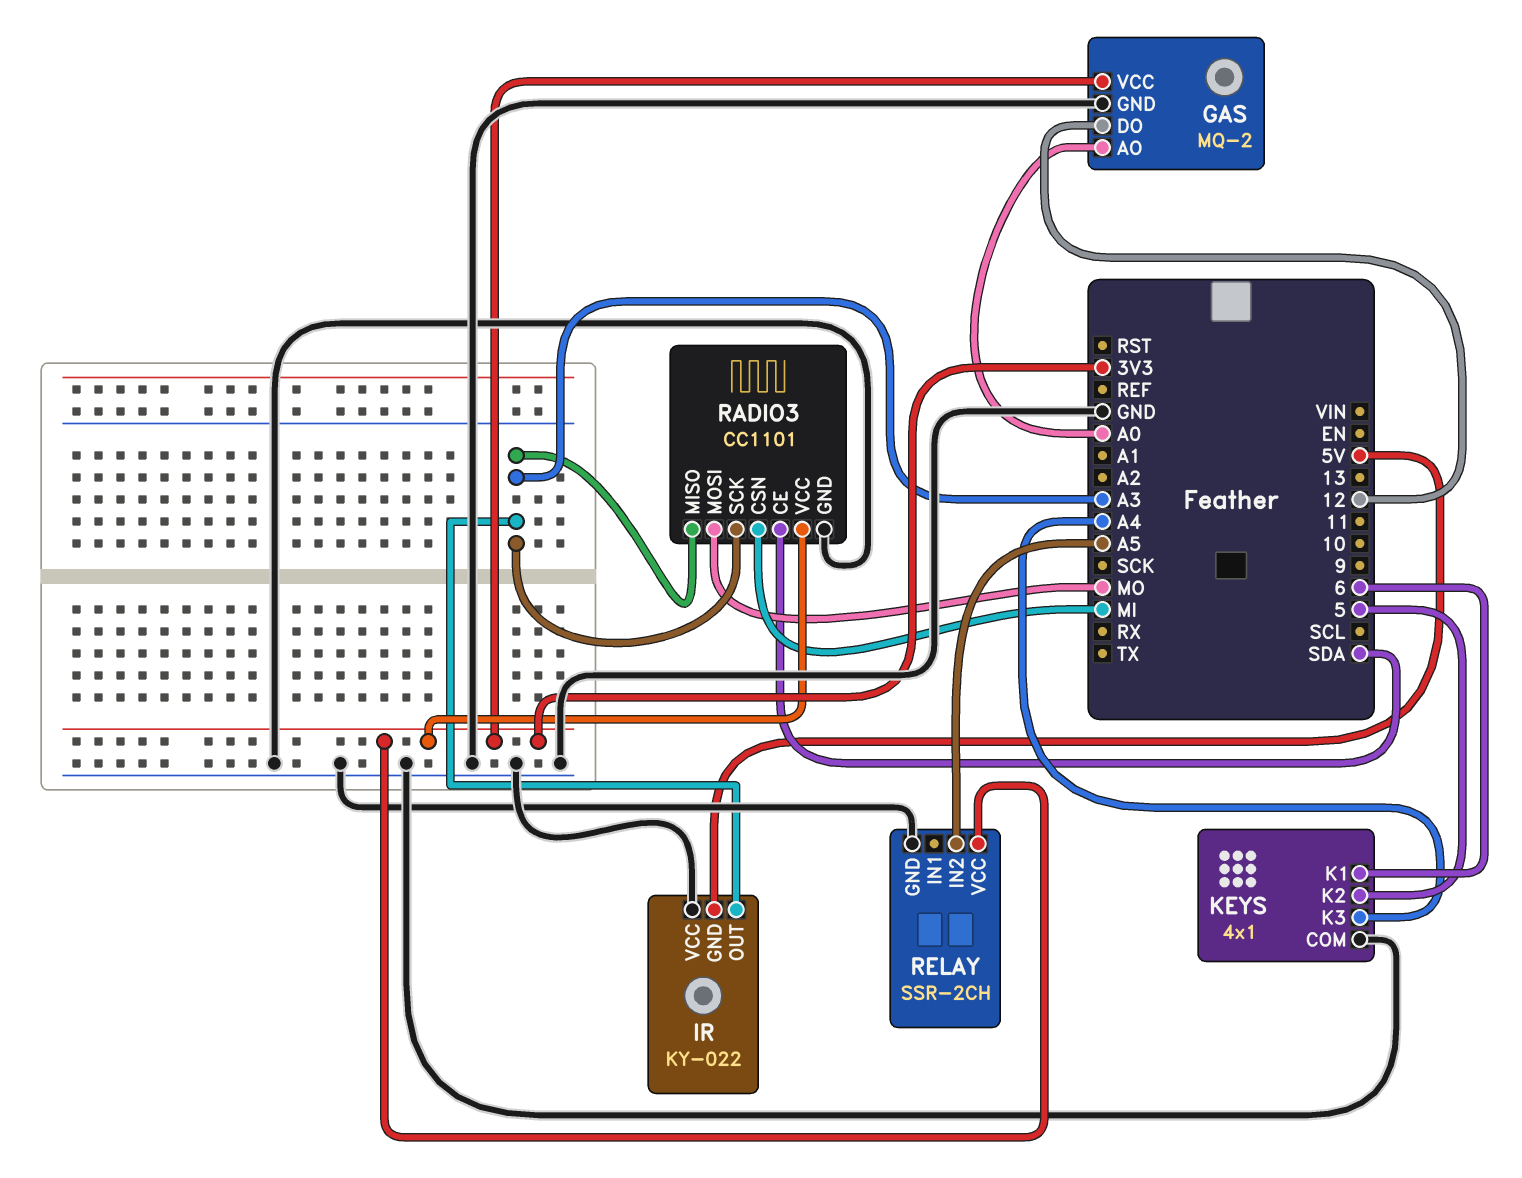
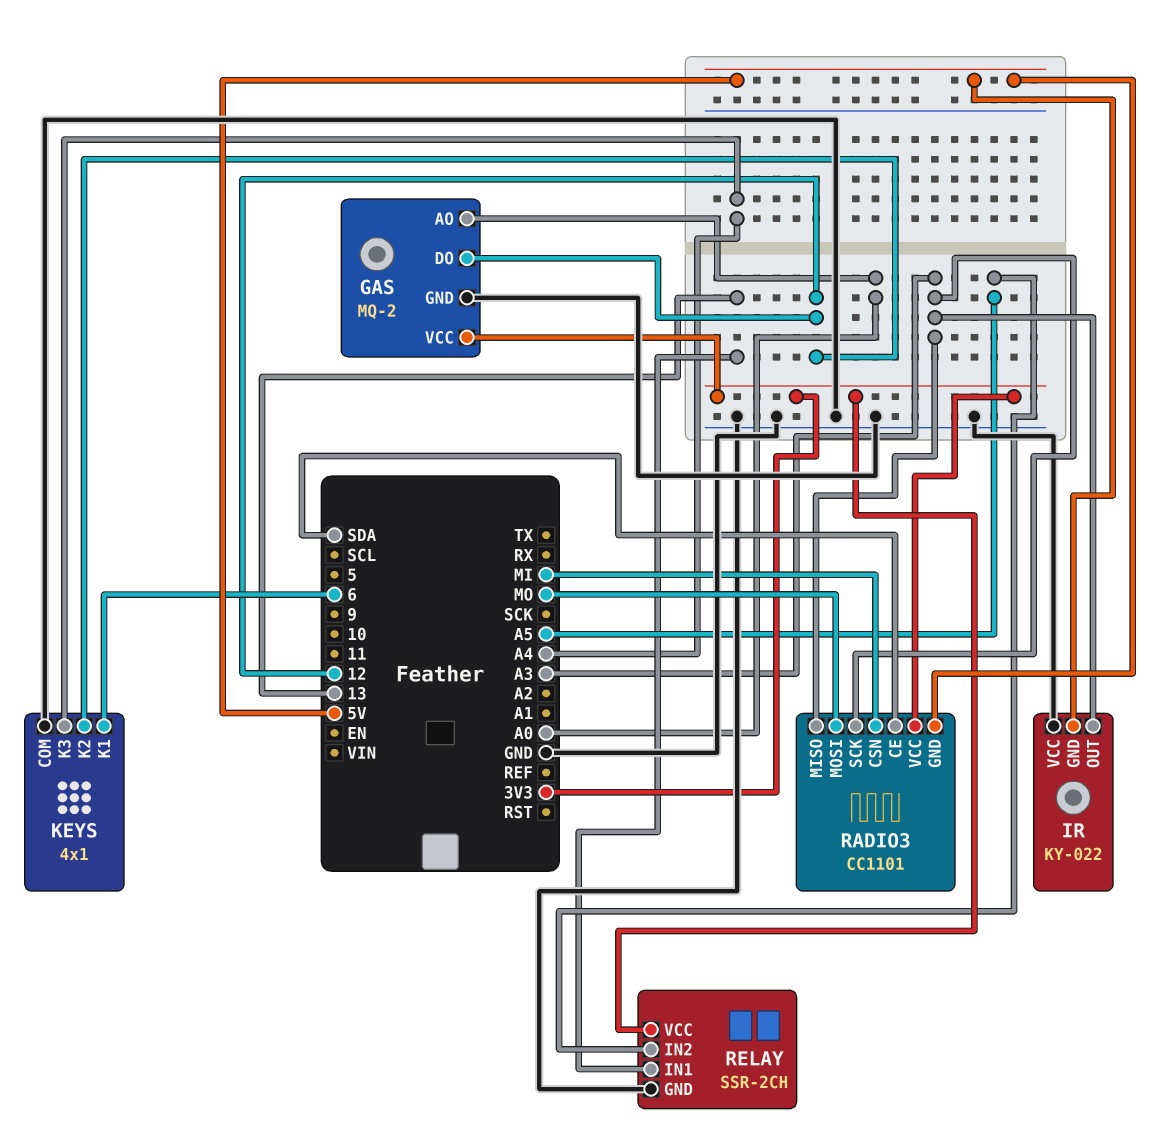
KEYS pin K2: 5 -> 12
RADIO3 pin GND: GND -> 5V
RELAY pin IN1: none -> 13

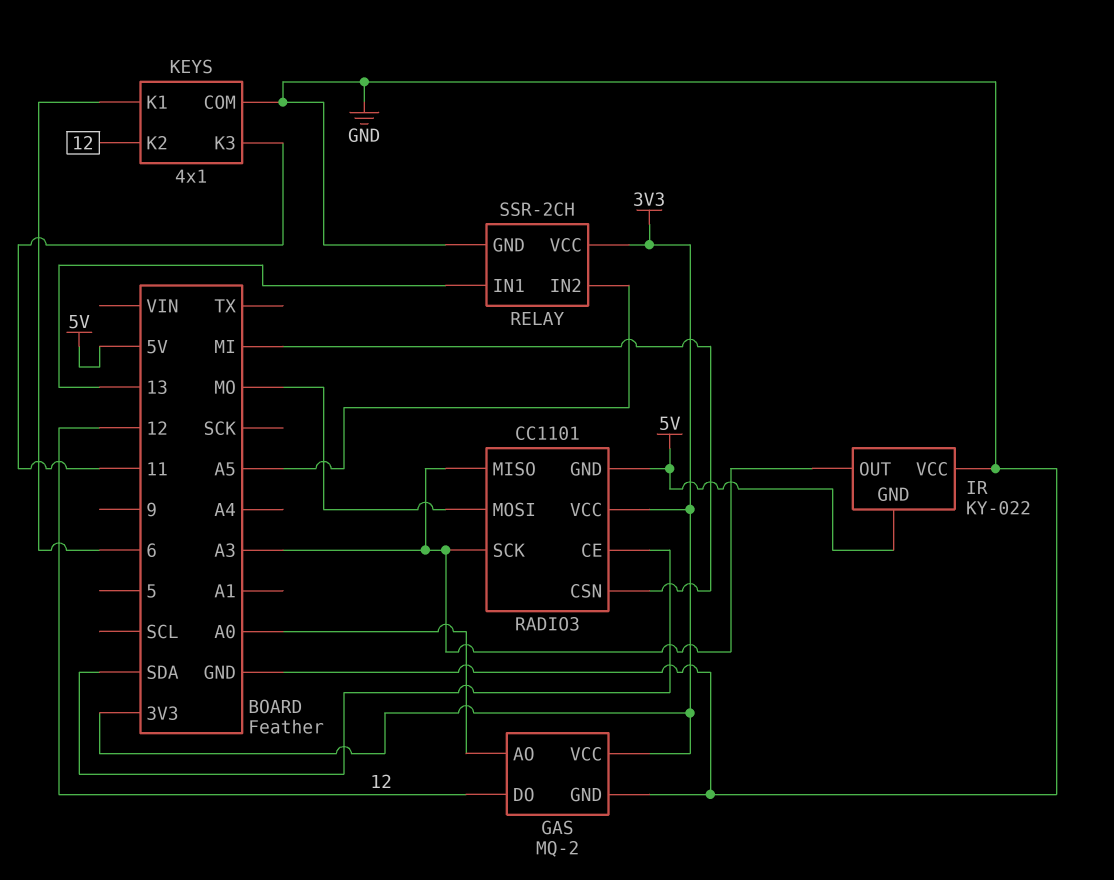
KEYS pin K3: A4 -> 11

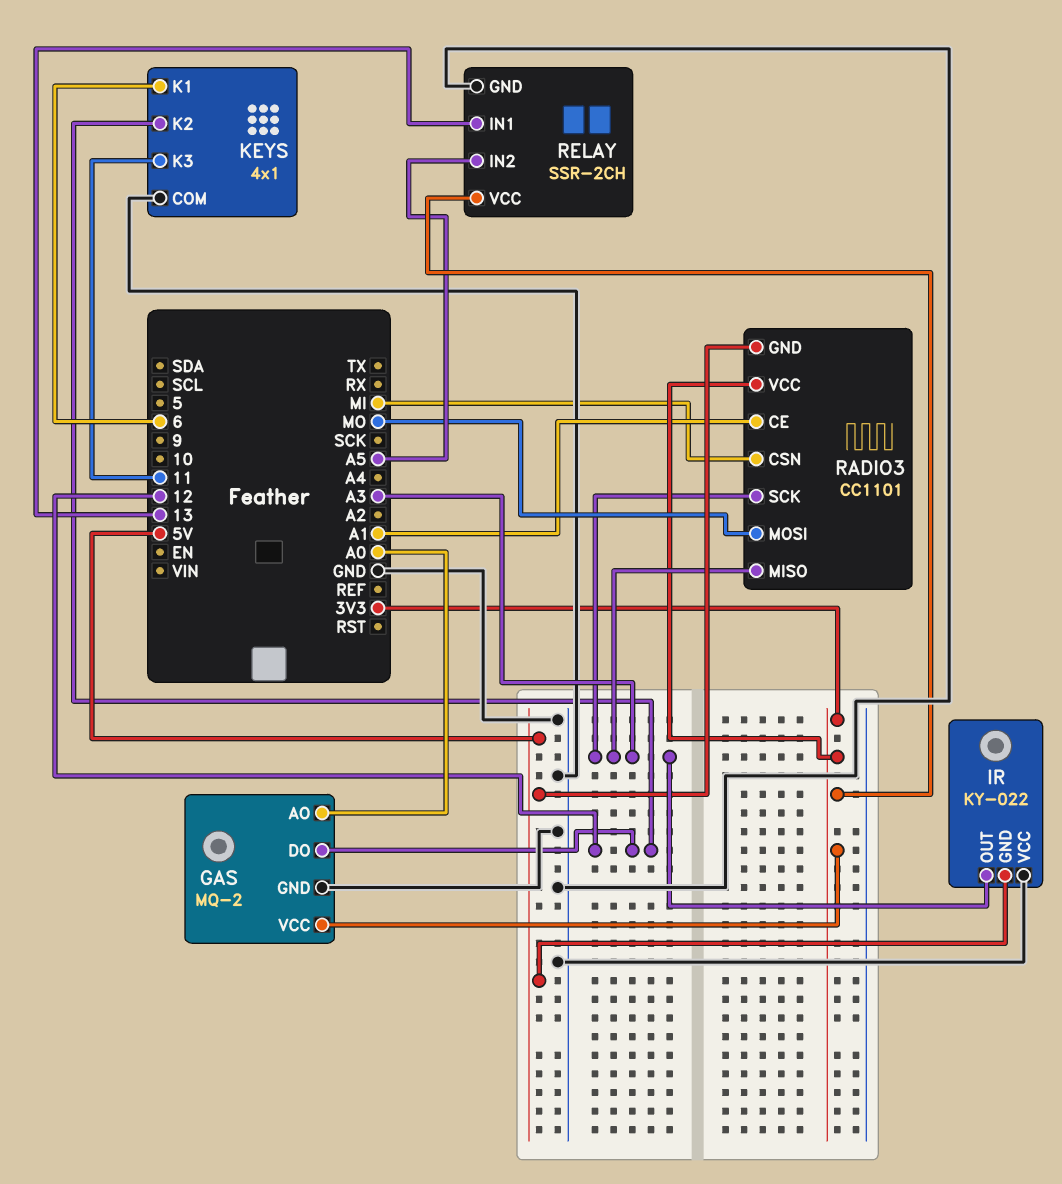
RADIO3 pin CE: SDA -> A1

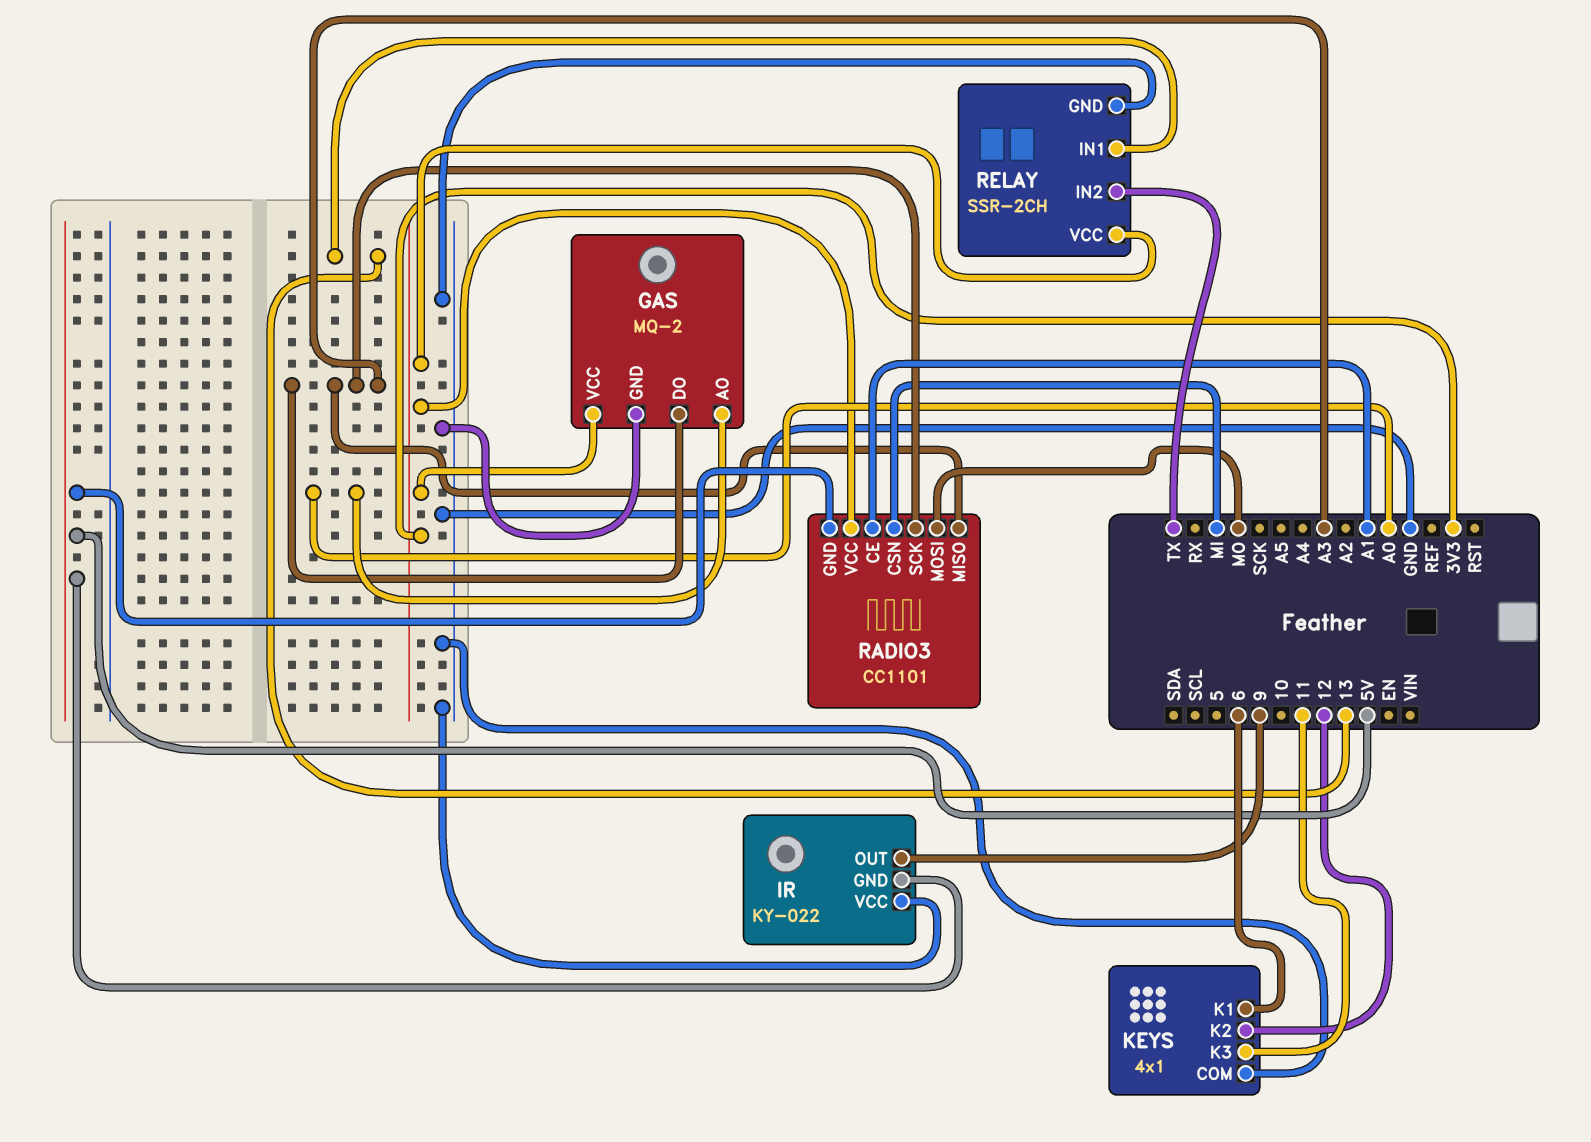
GAS pin DO: 12 -> A3
IR pin OUT: A3 -> 9
RELAY pin IN2: A5 -> TX

